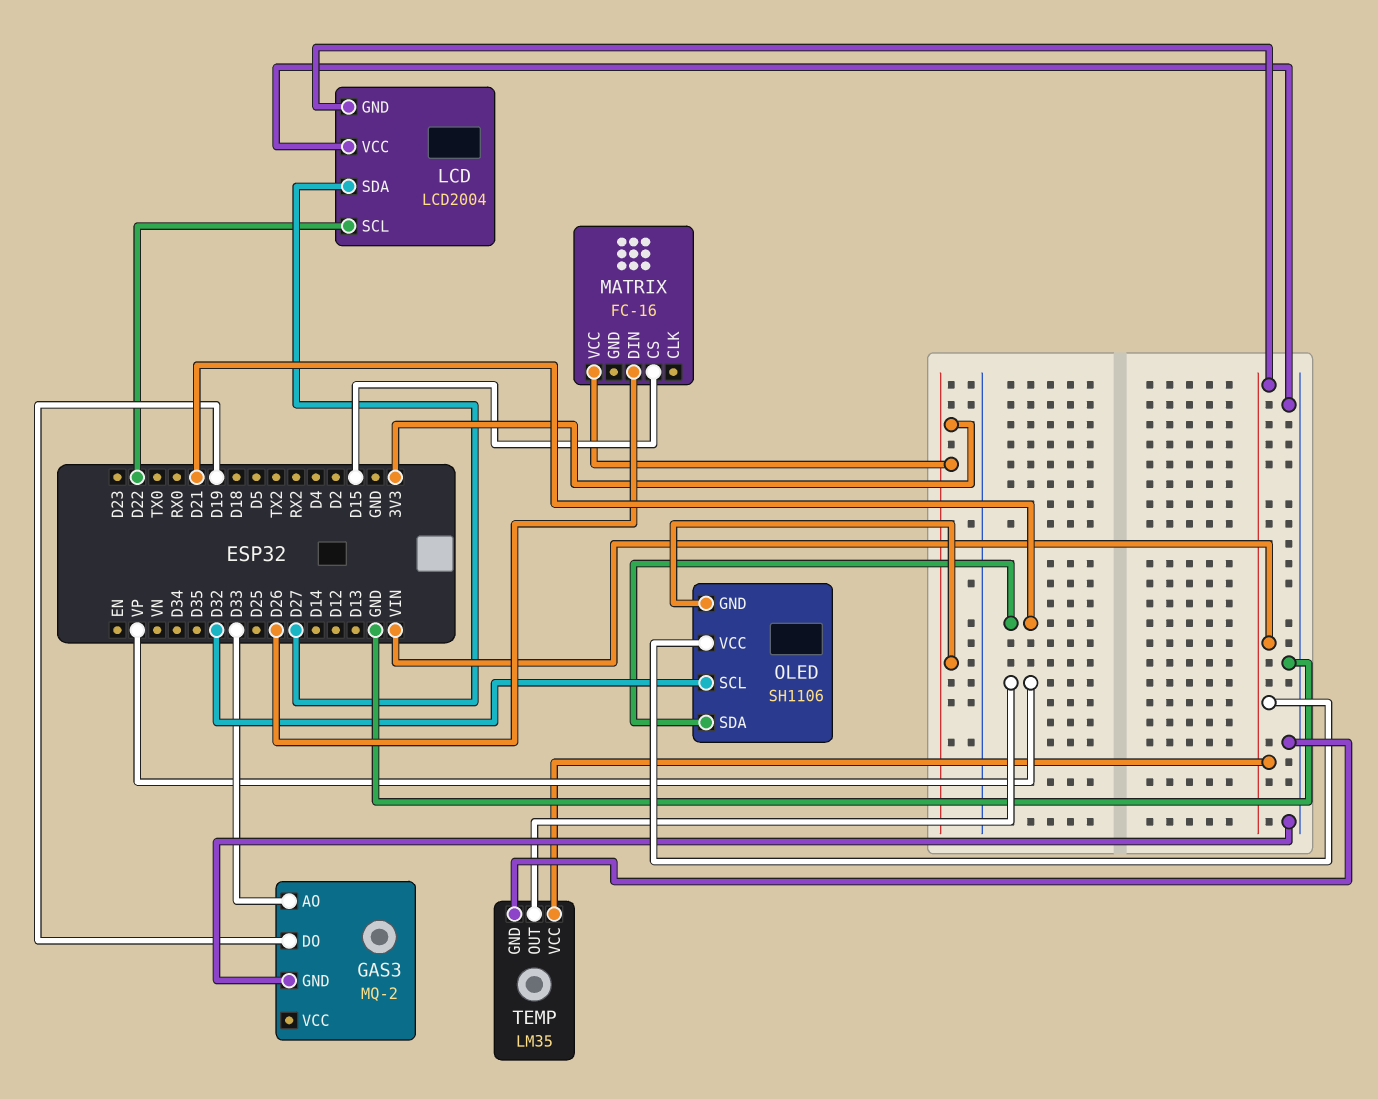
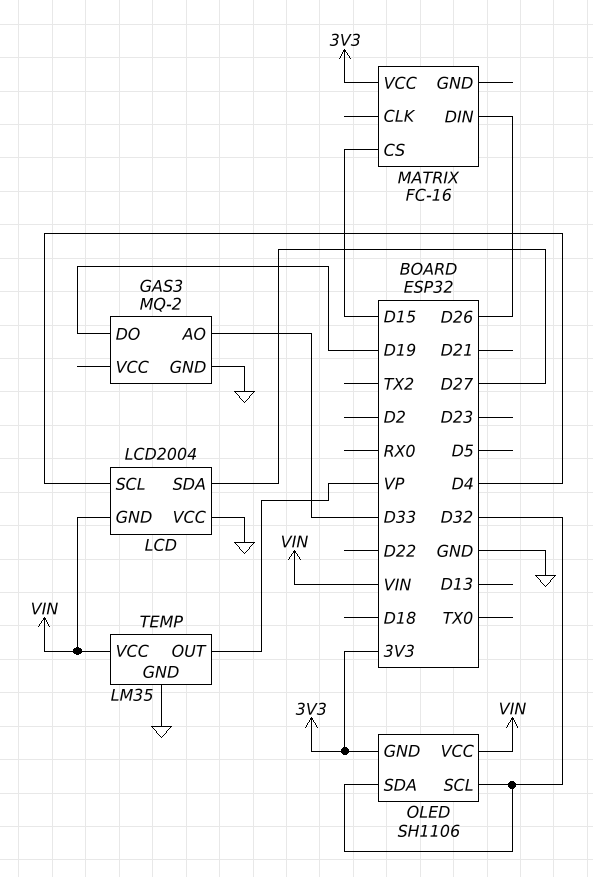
LCD pin SCL: D22 -> D4
OLED pin SDA: D21 -> D32

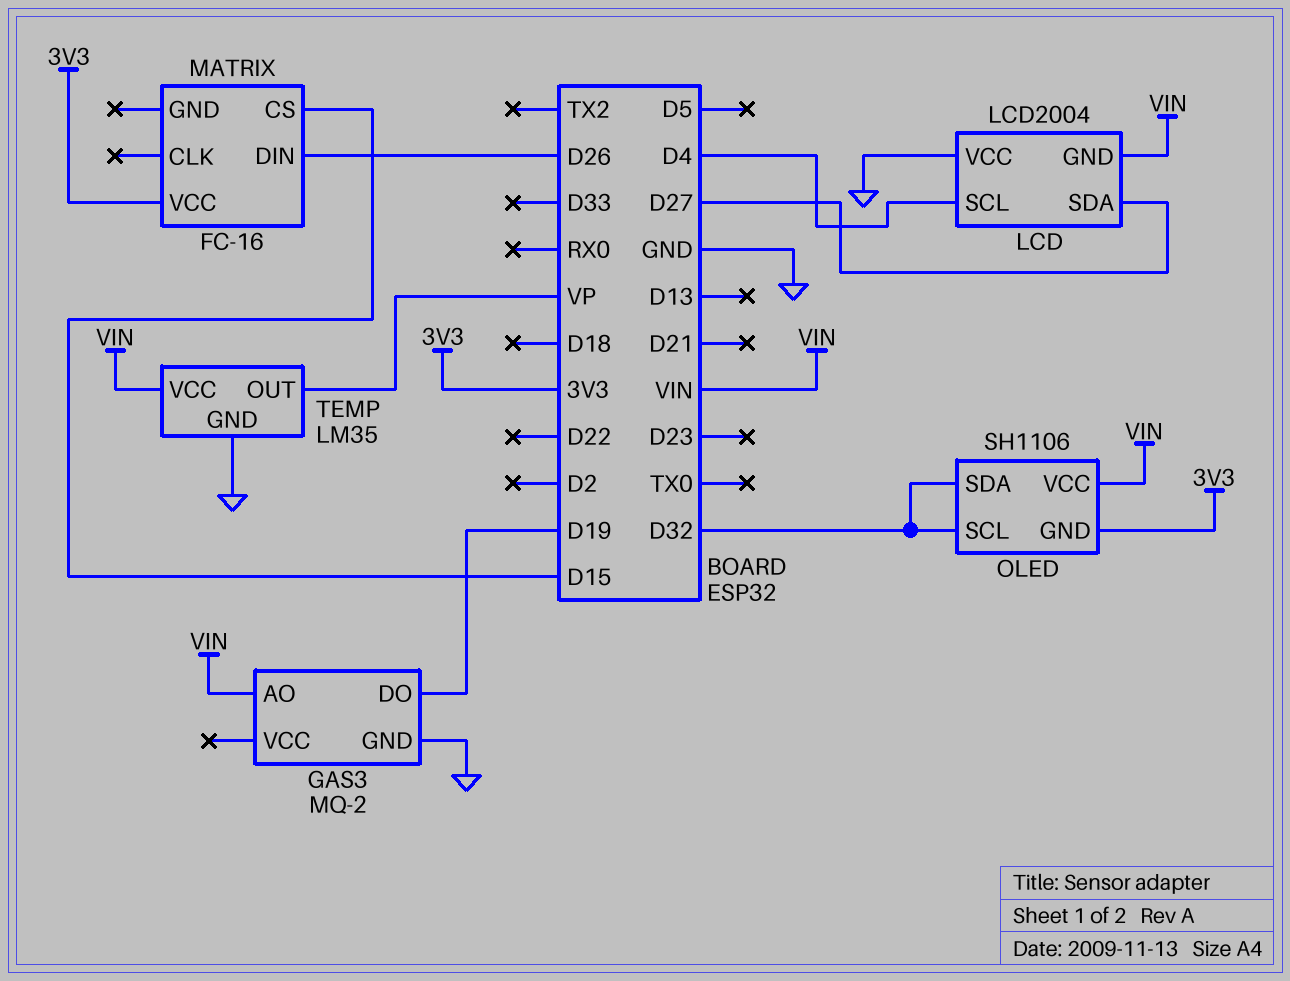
GAS3 pin AO: D33 -> VIN

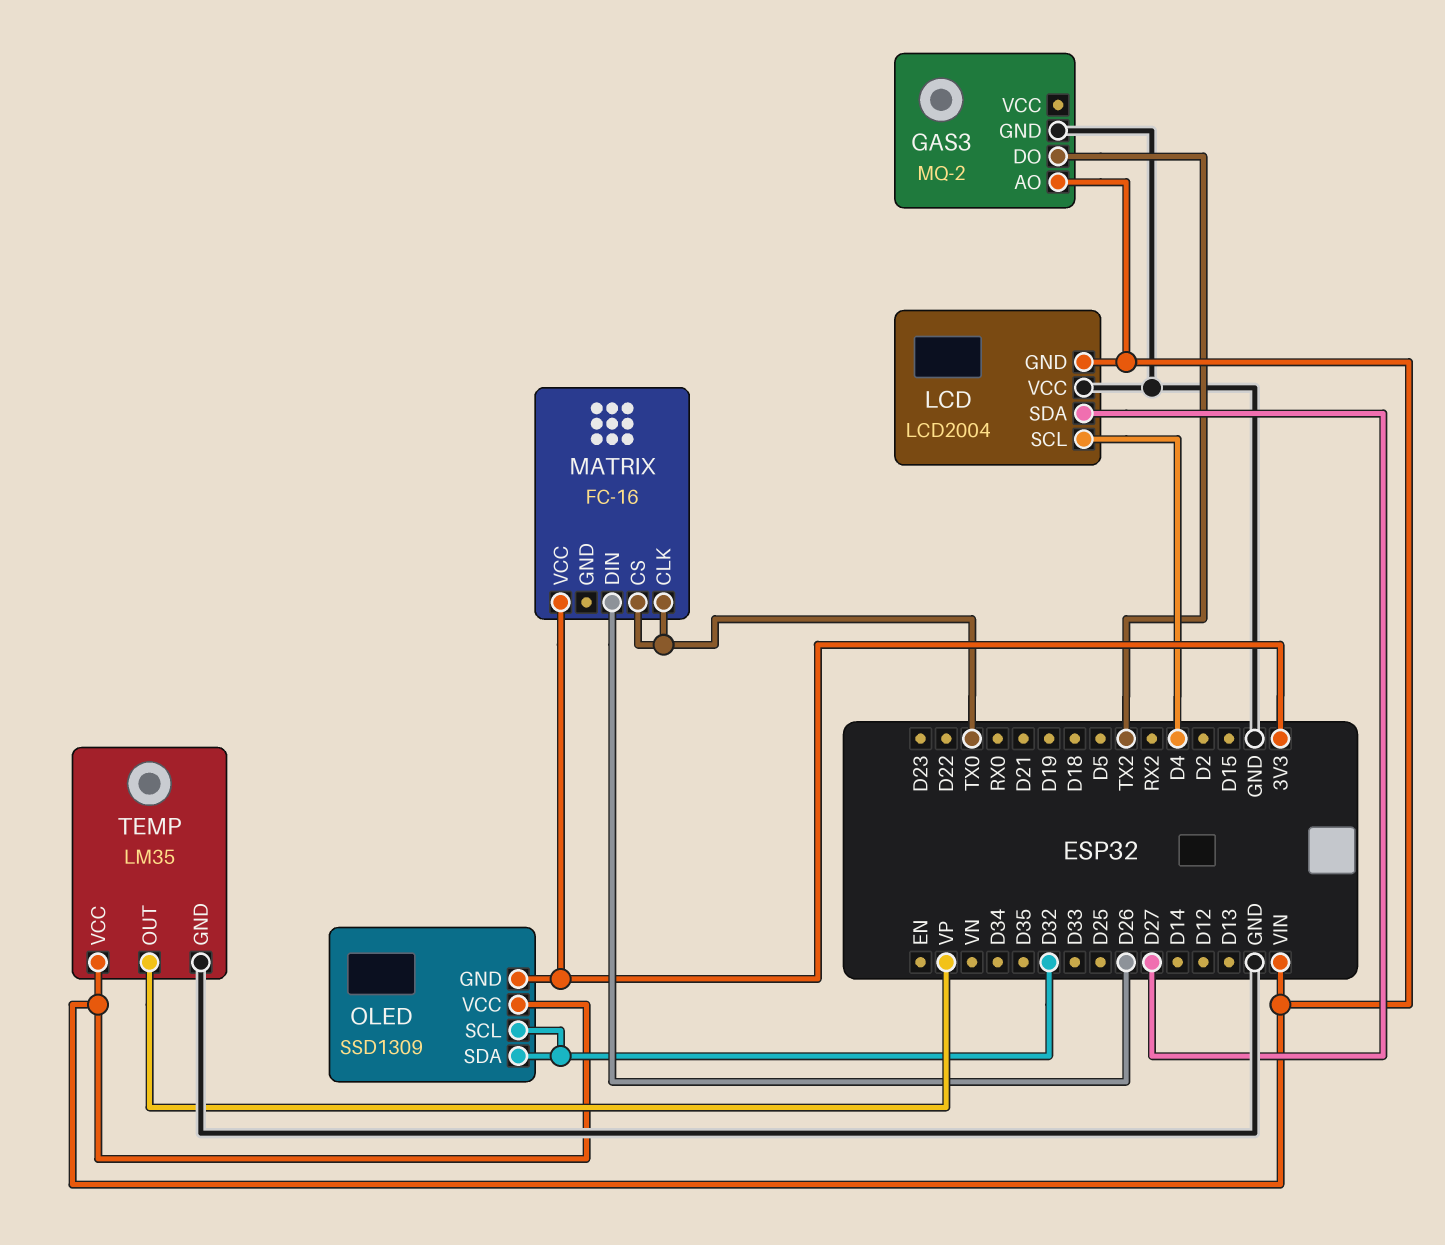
GAS3 pin DO: D19 -> TX2
MATRIX pin CLK: none -> TX0
MATRIX pin CS: D15 -> TX0
OLED: SH1106 -> SSD1309

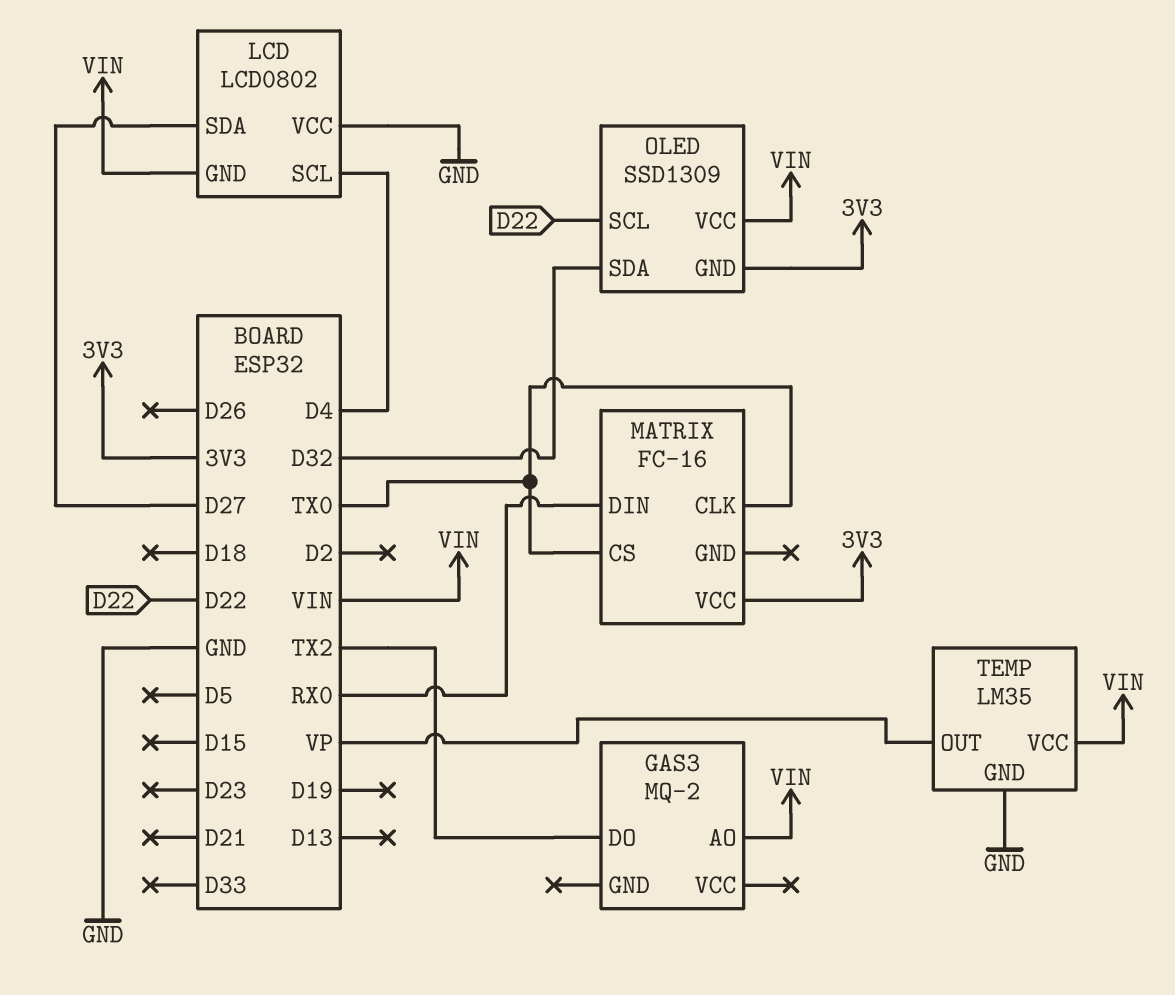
GAS3 pin GND: GND -> none
LCD: LCD2004 -> LCD0802
MATRIX pin DIN: D26 -> RX0
OLED pin SCL: D32 -> D22

